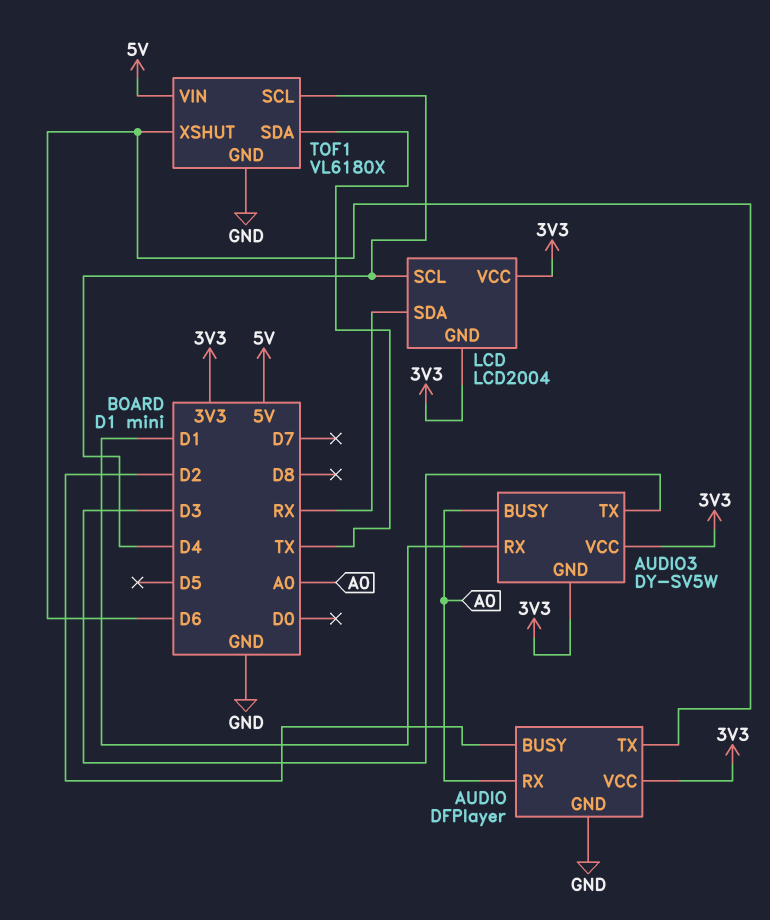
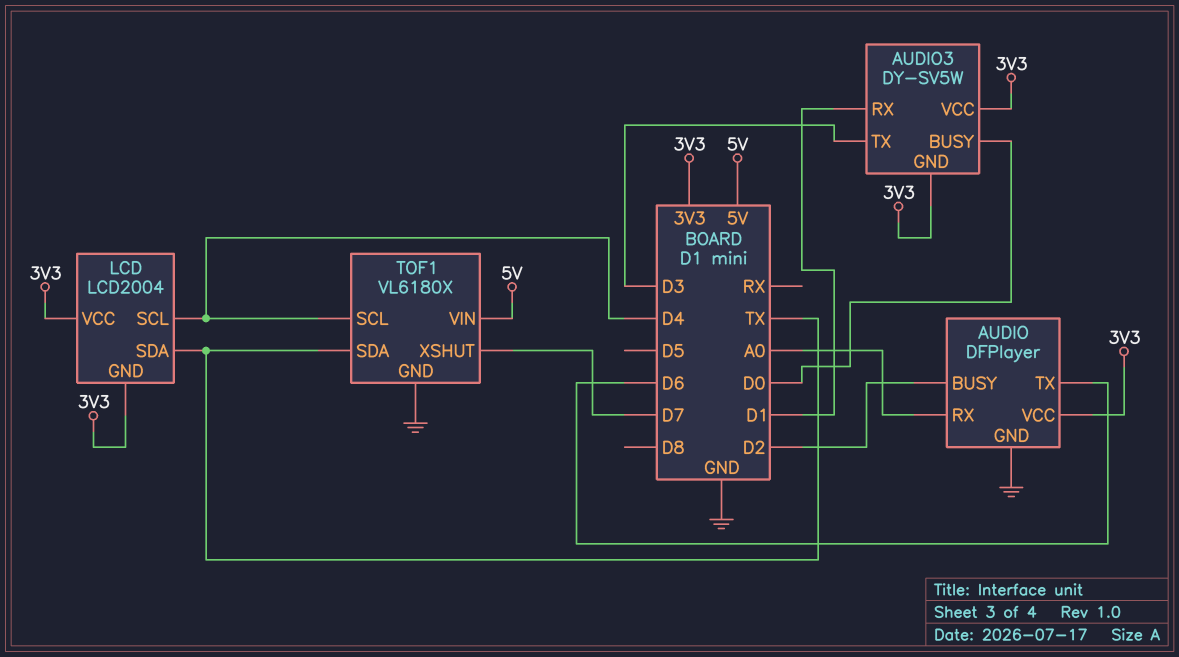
AUDIO3 pin BUSY: A0 -> D0
LCD pin SDA: RX -> TX
TOF1 pin XSHUT: D6 -> D7

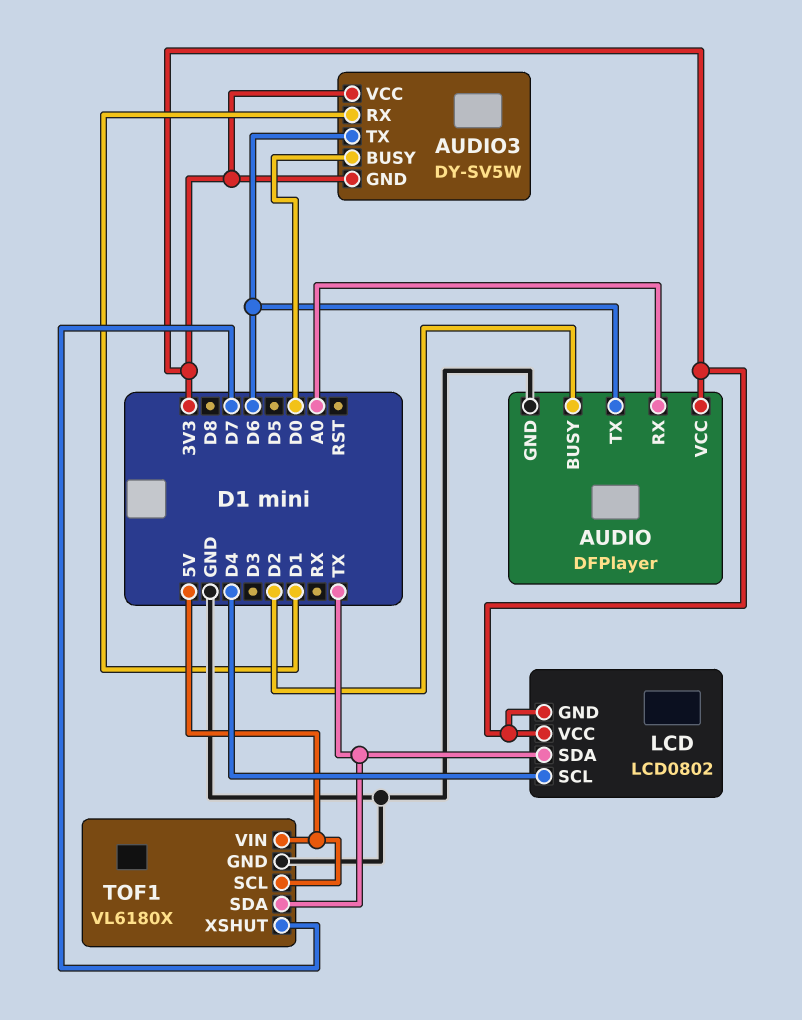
AUDIO3 pin TX: D3 -> D6
LCD: LCD2004 -> LCD0802
TOF1 pin SCL: D4 -> 5V

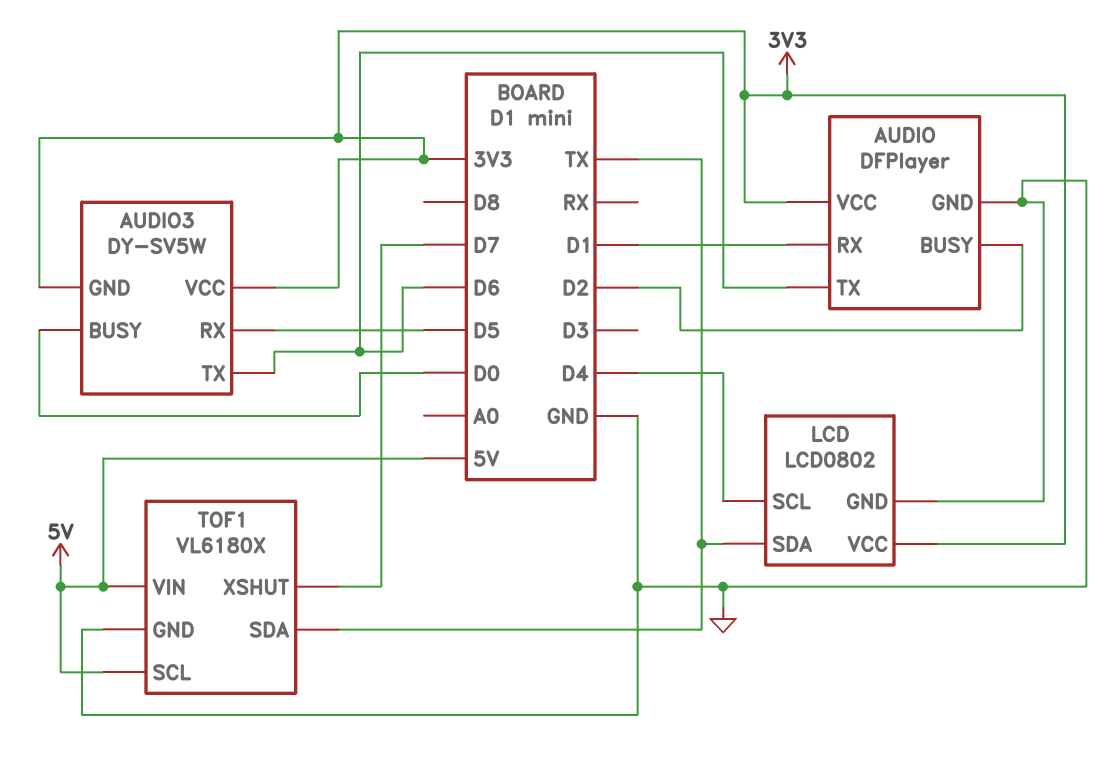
AUDIO pin RX: A0 -> D1
AUDIO3 pin RX: D1 -> D5
LCD pin GND: 3V3 -> GND

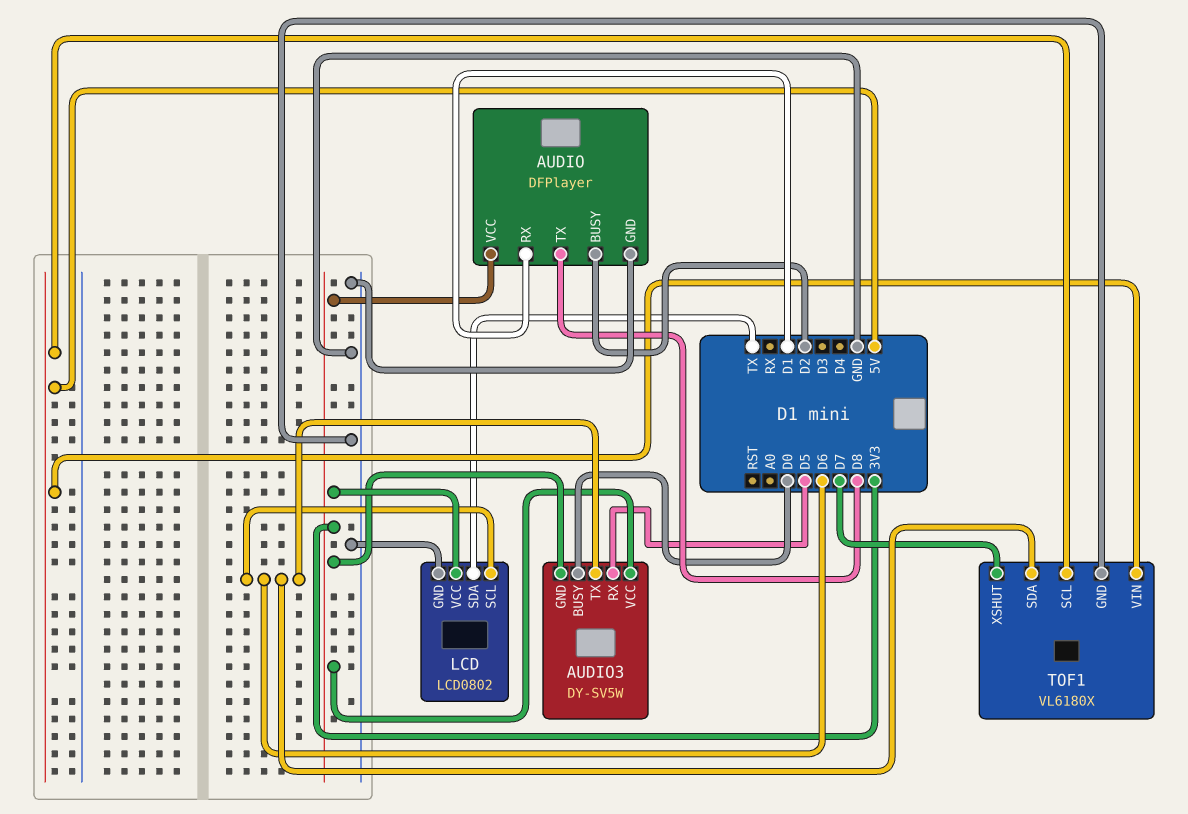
AUDIO pin TX: D6 -> D8
LCD pin SCL: D4 -> D6
TOF1 pin SDA: TX -> D6

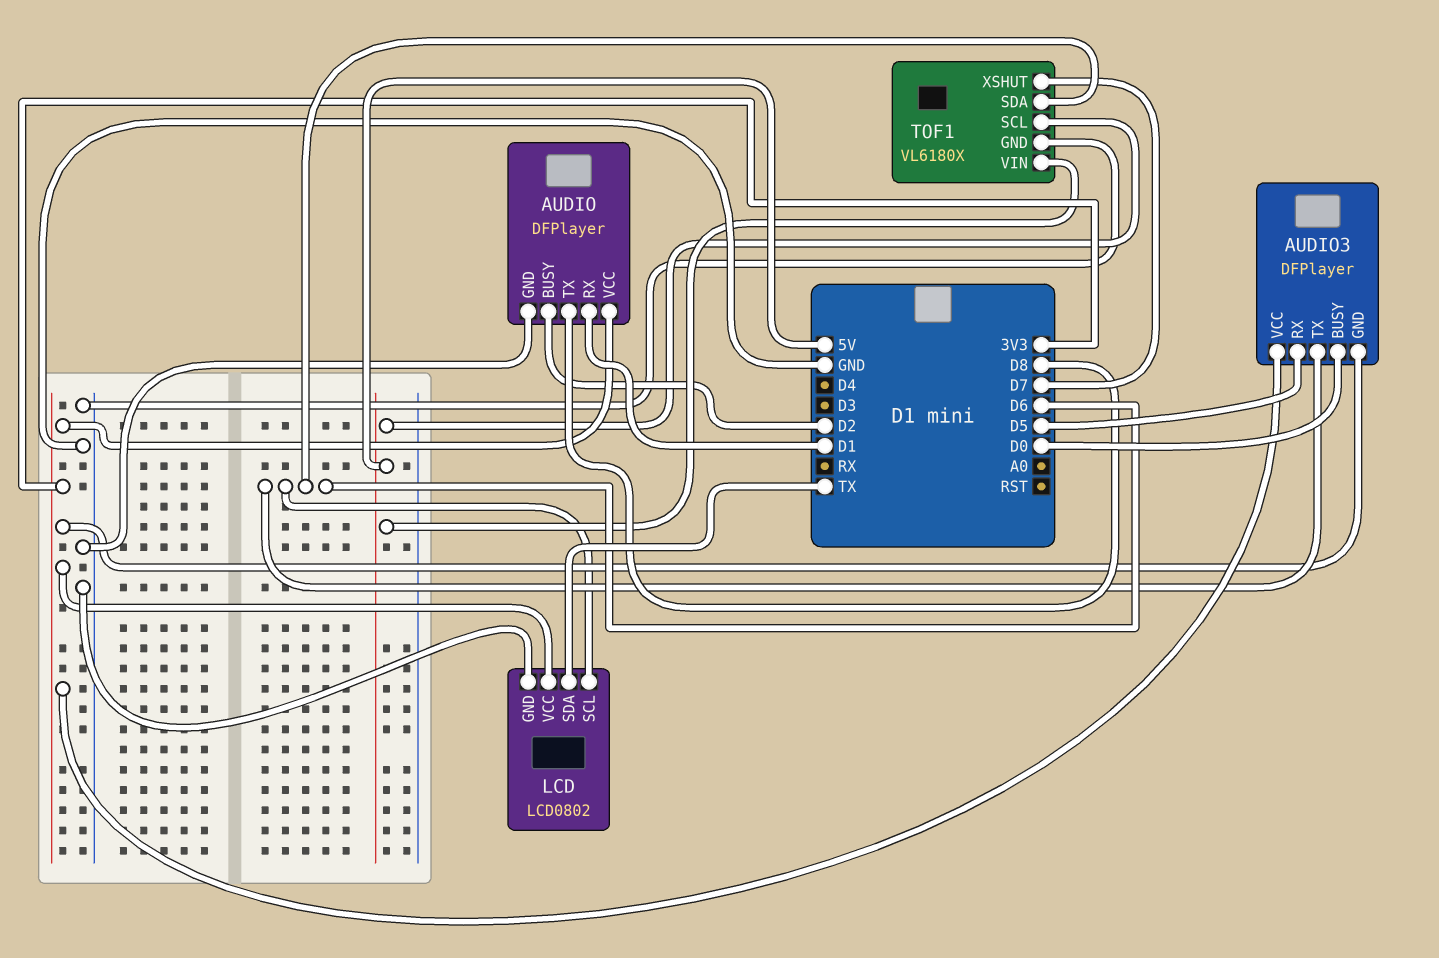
AUDIO3: DY-SV5W -> DFPlayer

